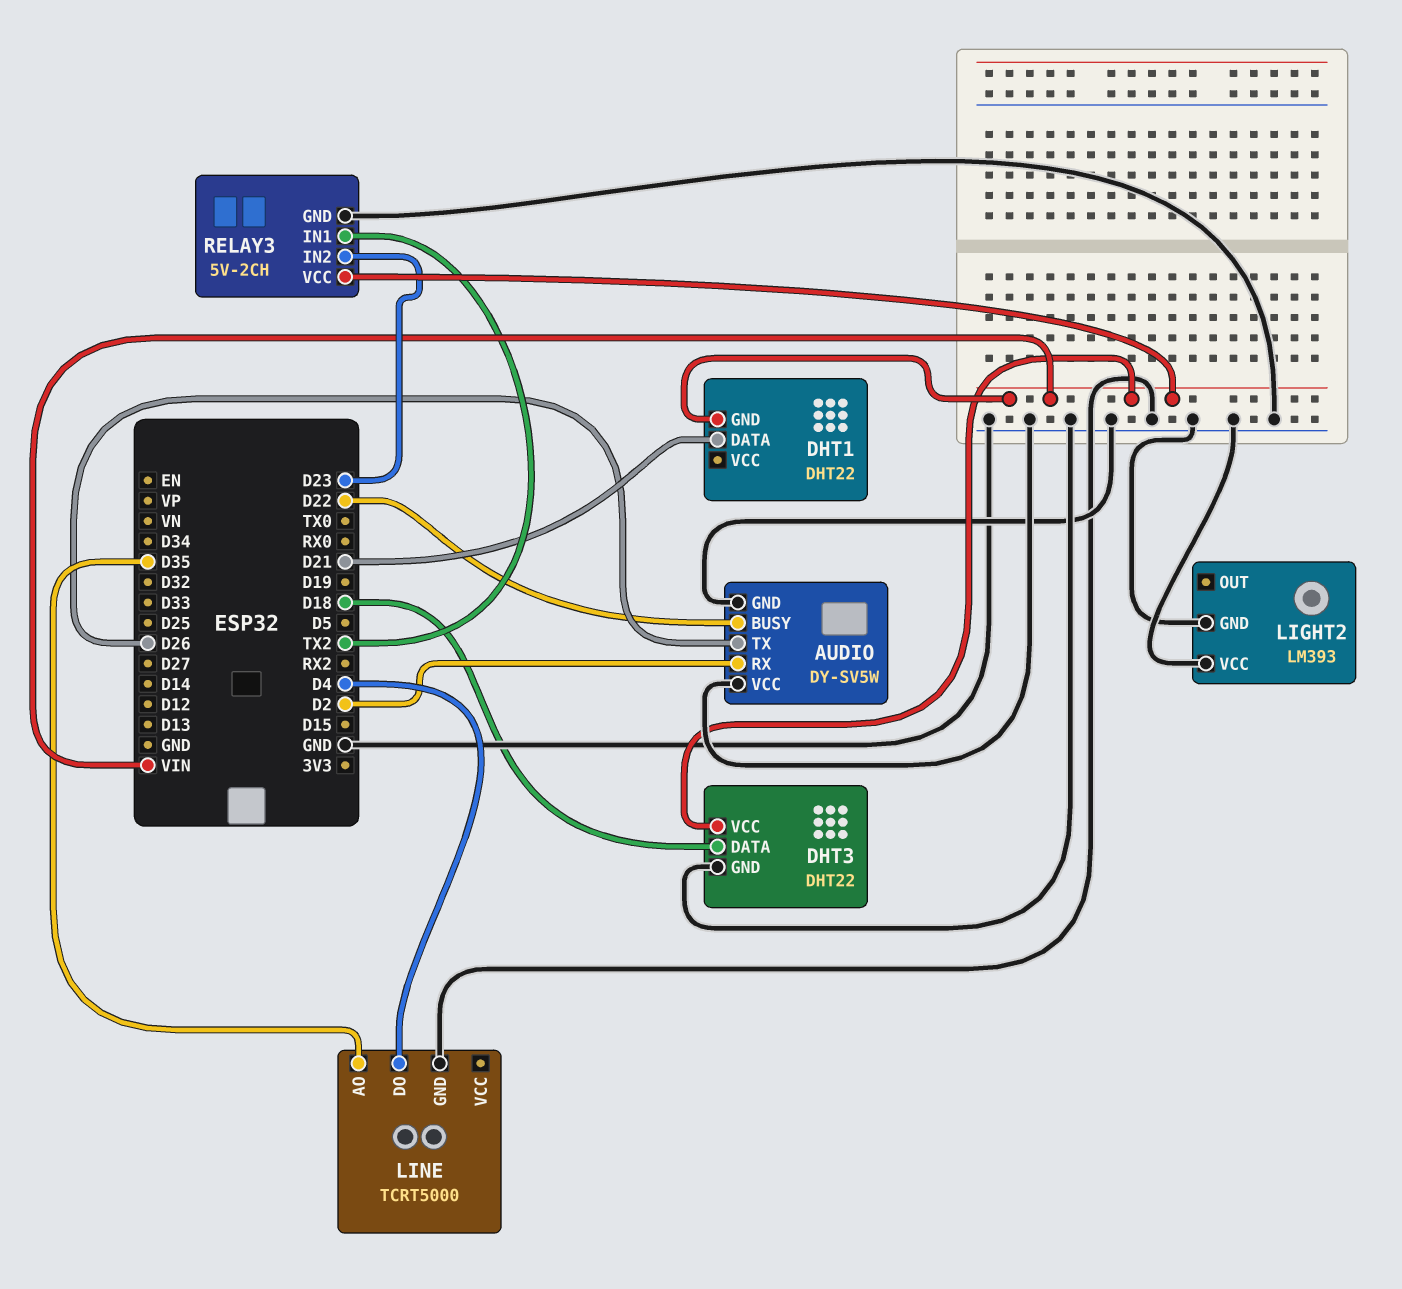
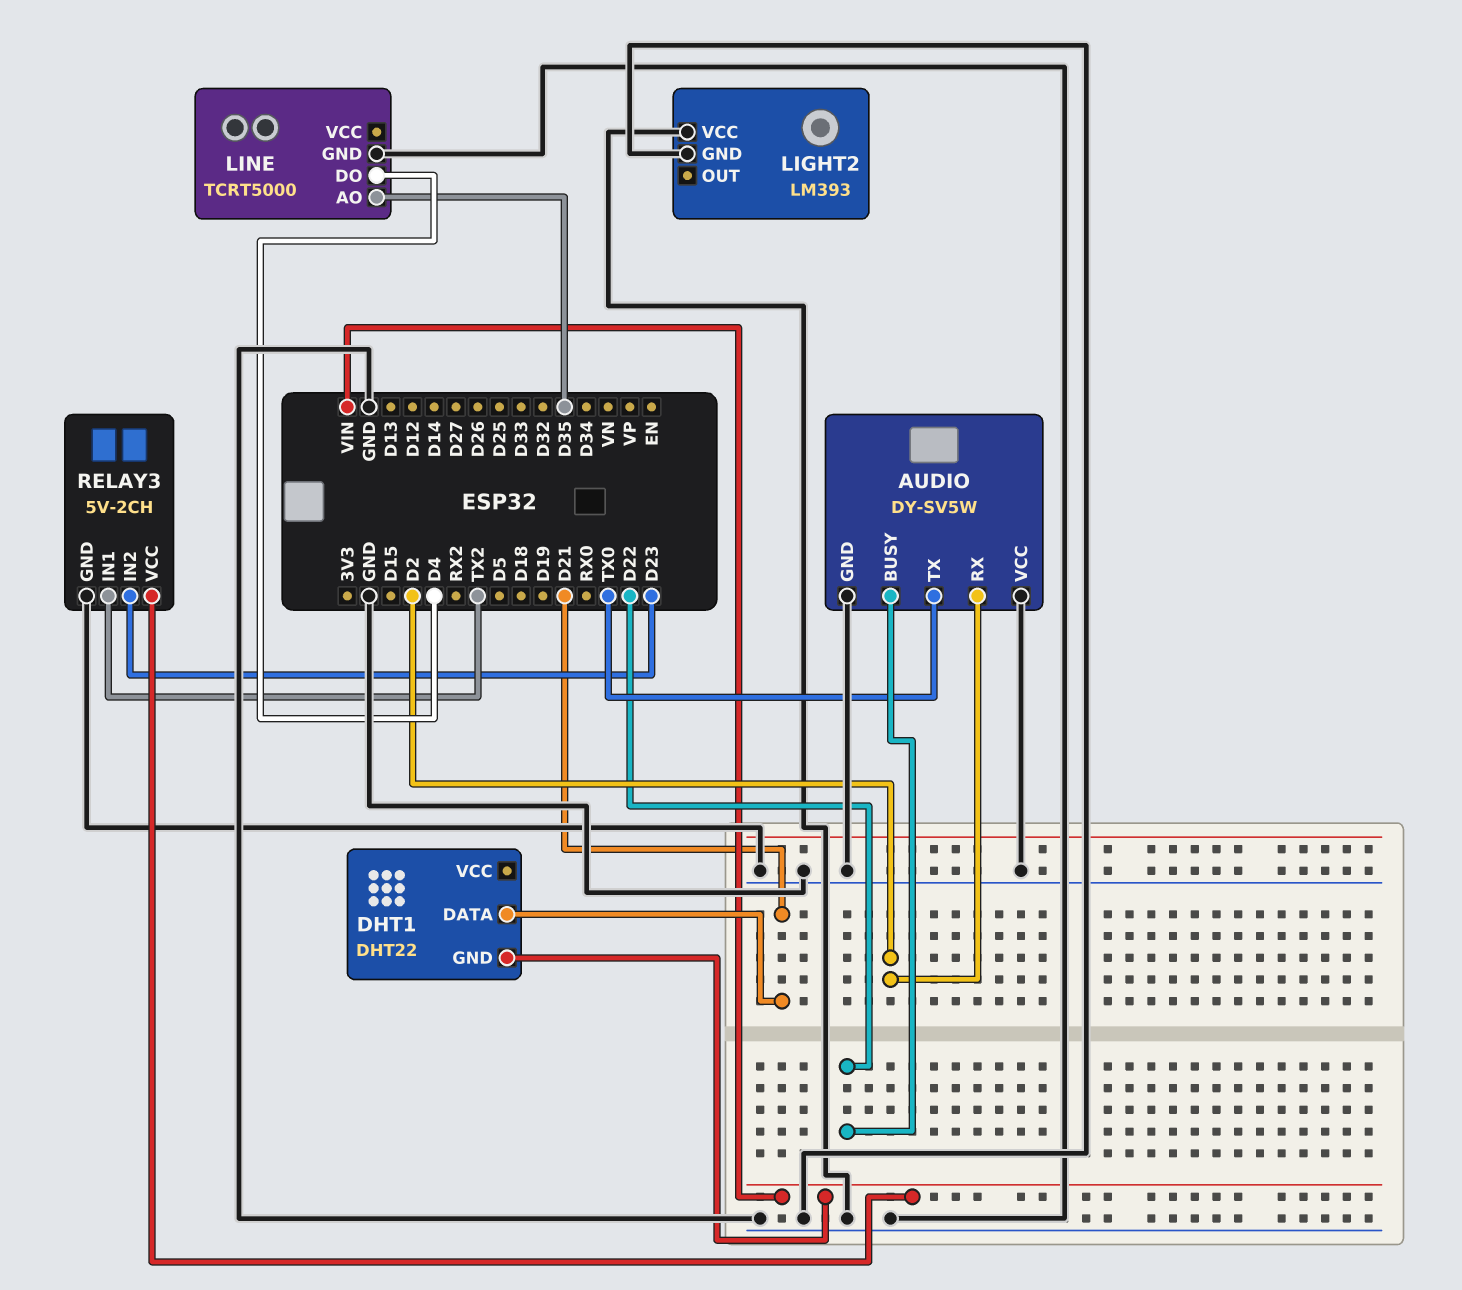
AUDIO pin TX: D26 -> TX0
DHT3: DHT22 -> none
DHT3 pin DATA: D18 -> none
DHT3 pin GND: GND -> none
DHT3 pin VCC: VIN -> none

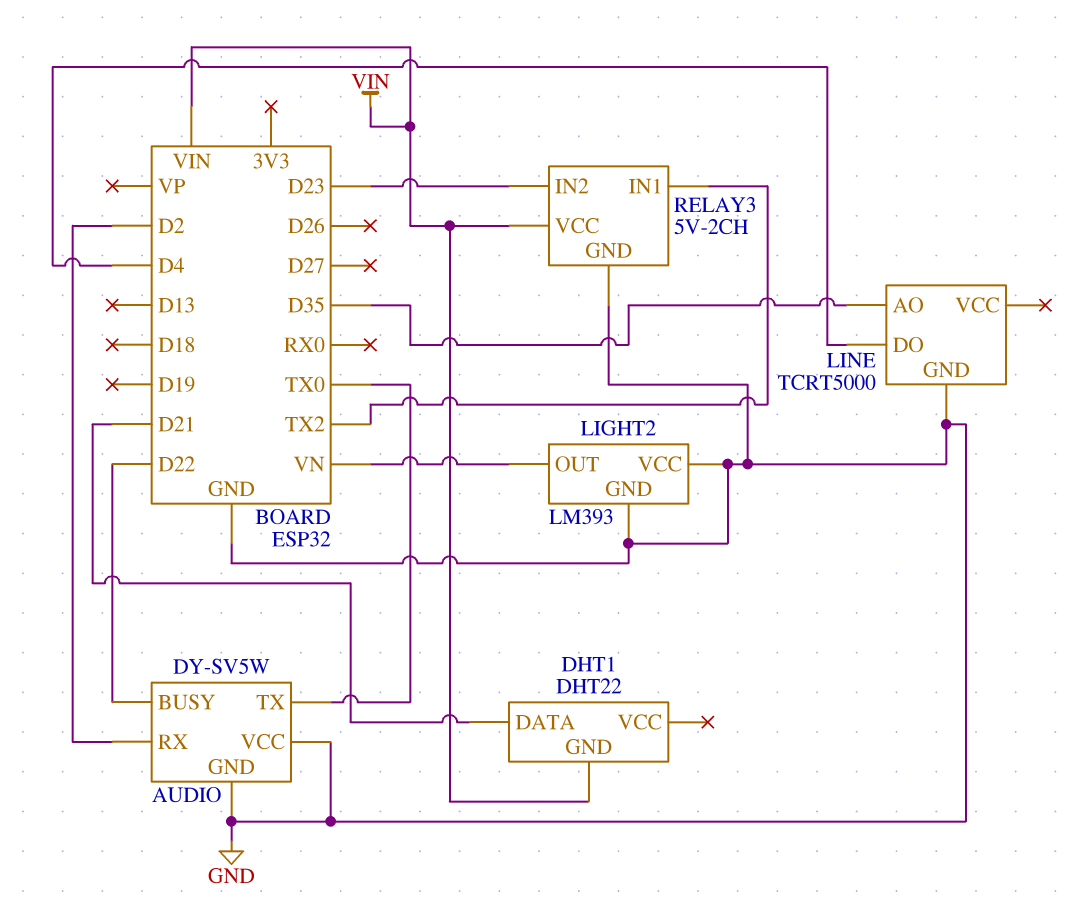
LIGHT2 pin OUT: none -> VN

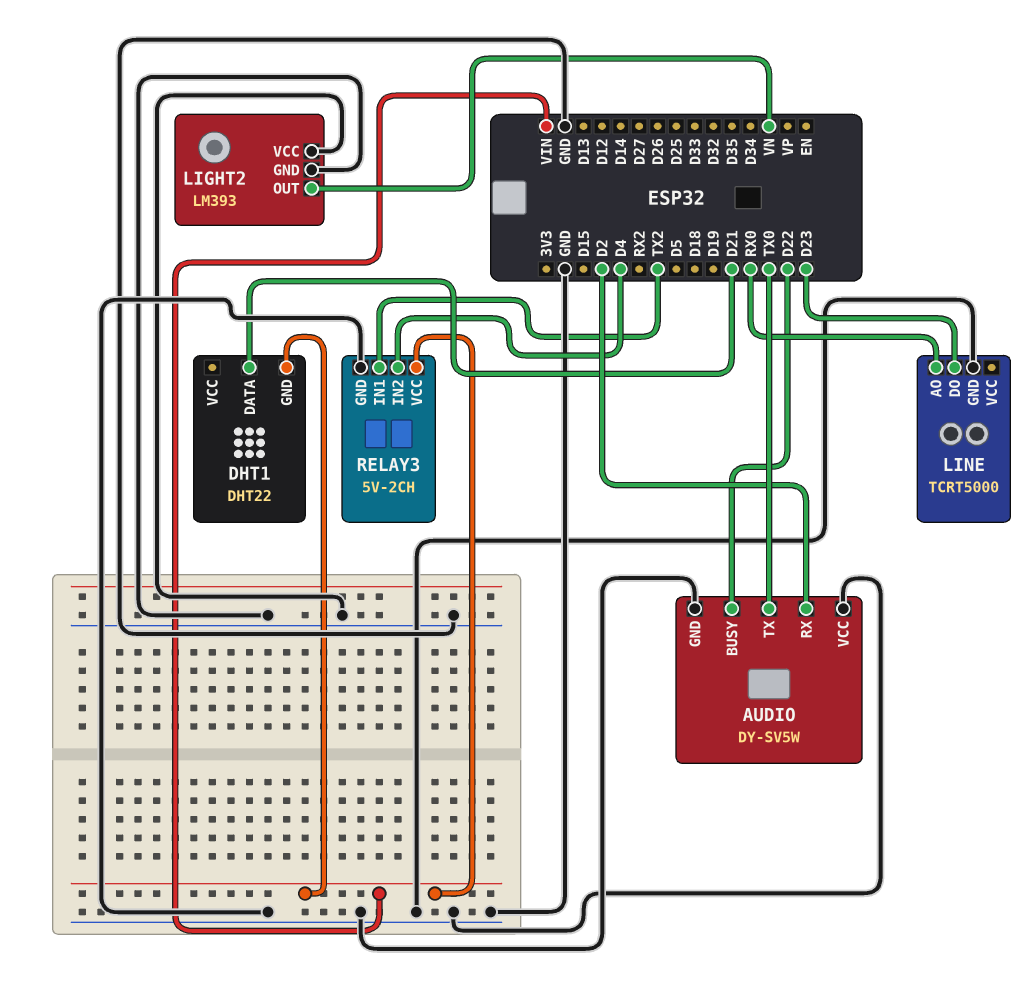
LINE pin AO: D35 -> RX0
LINE pin DO: D4 -> D23
RELAY3 pin IN2: D23 -> D4

